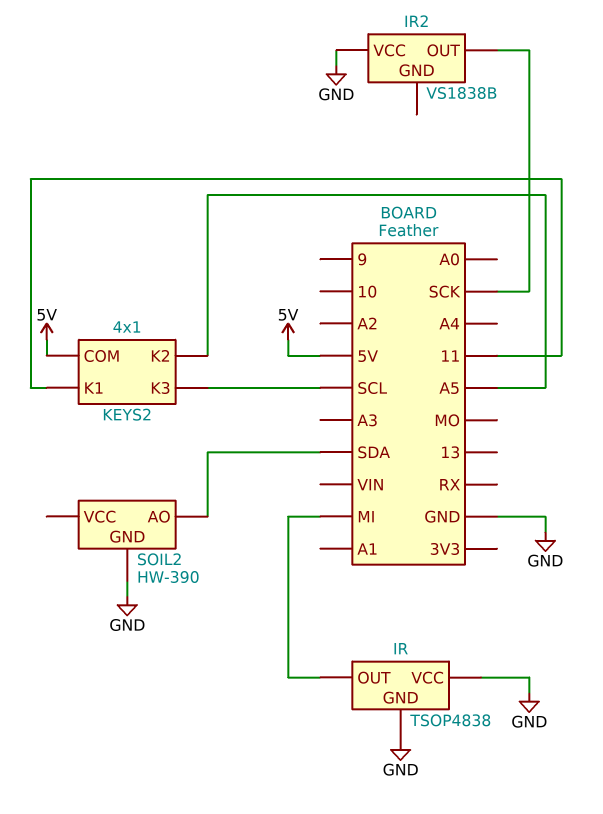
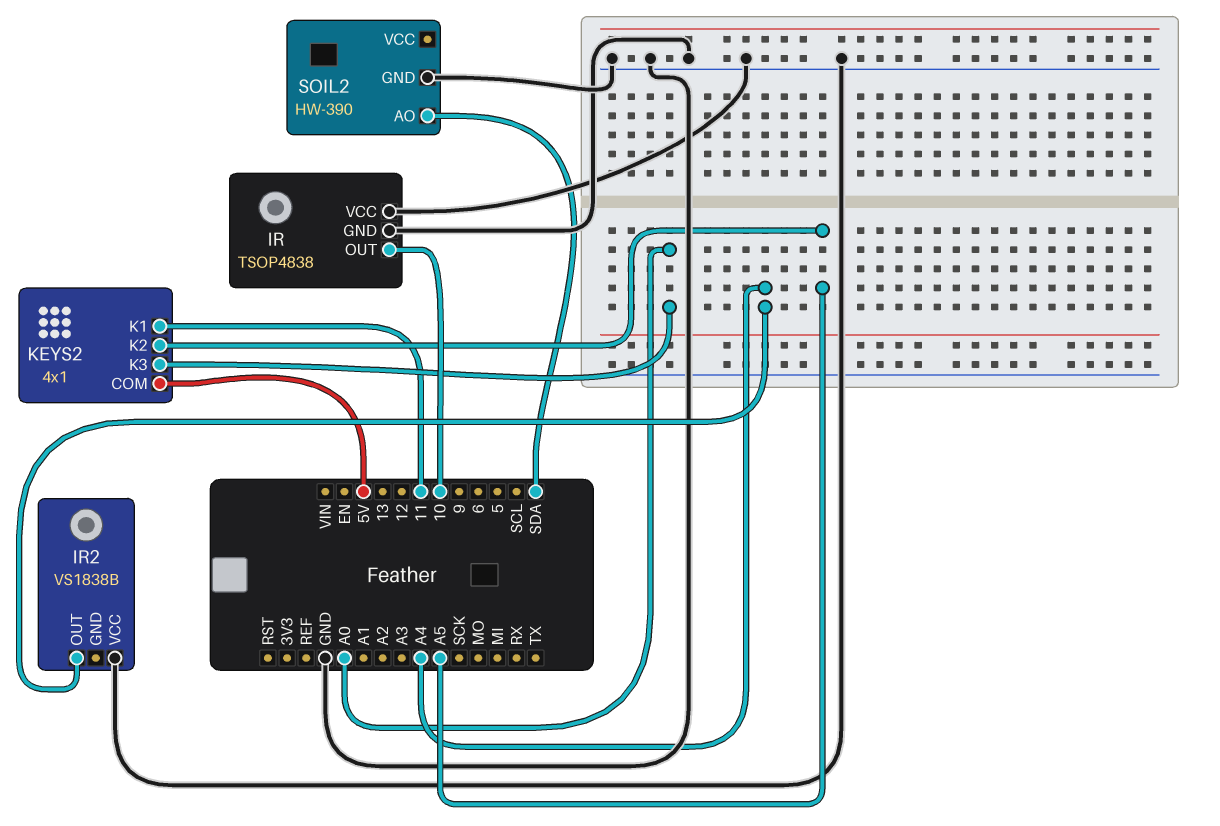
IR pin OUT: MI -> 10
IR2 pin OUT: SCK -> A4
KEYS2 pin K3: SCL -> A0

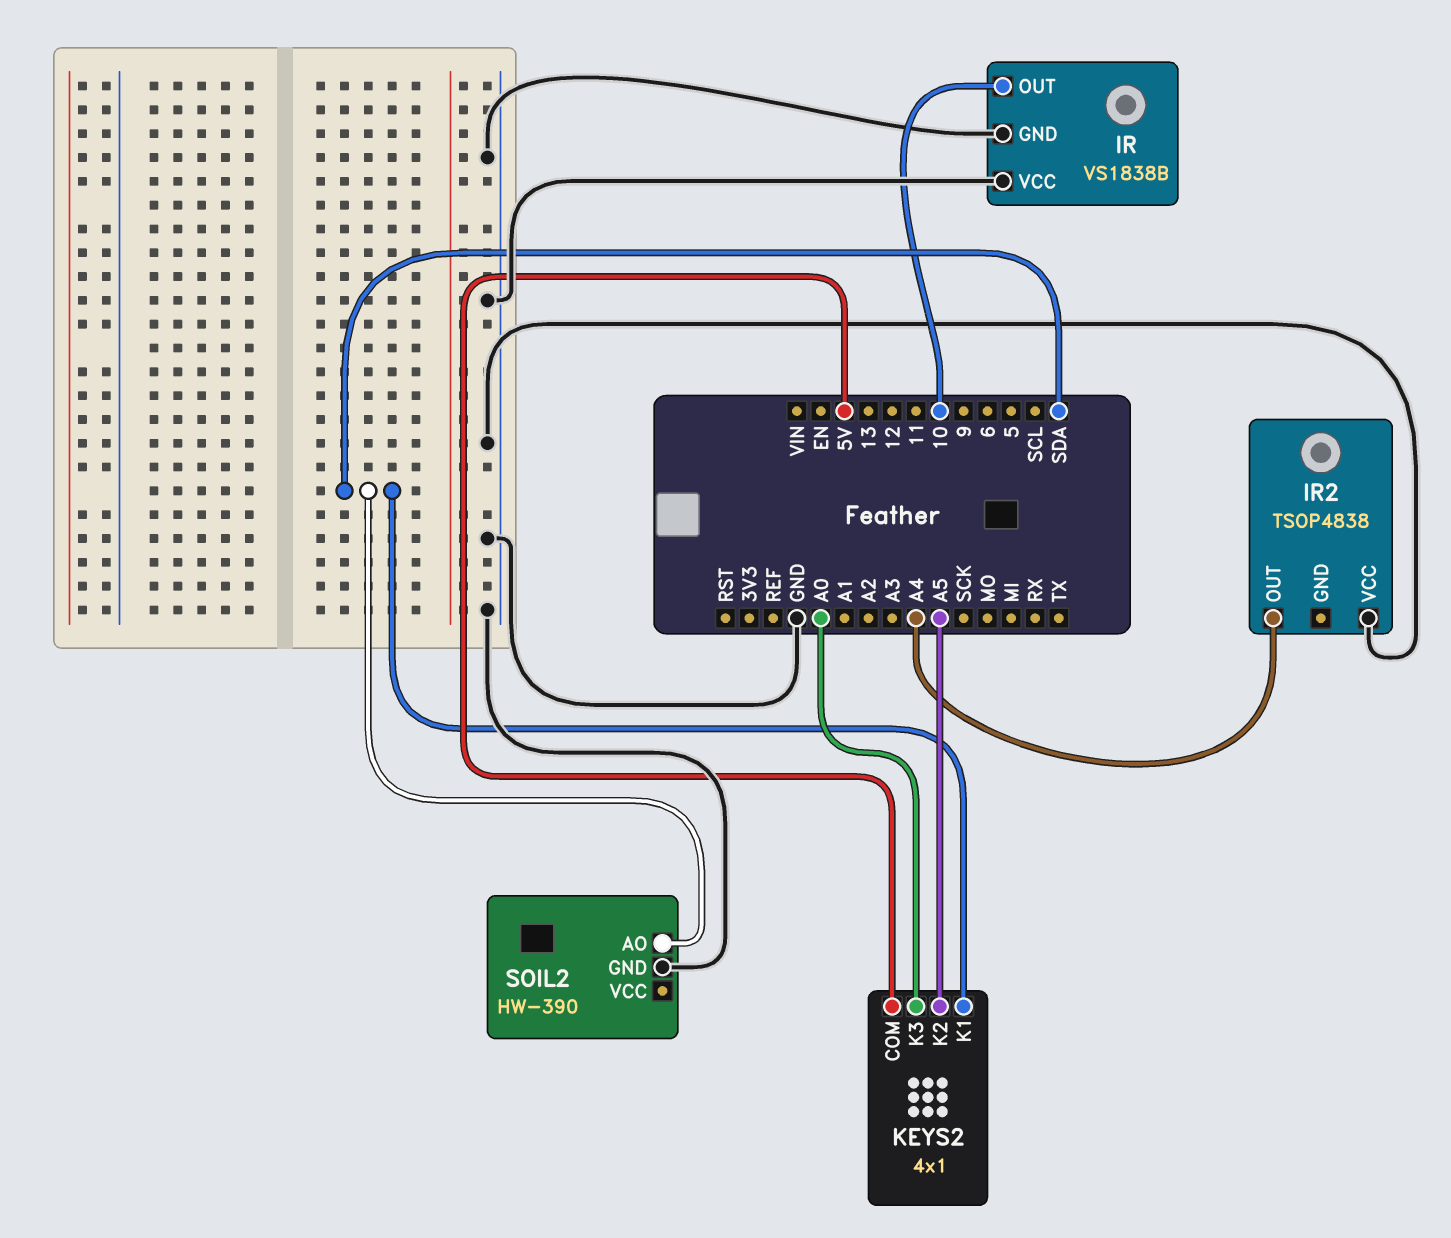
IR: TSOP4838 -> VS1838B
IR2: VS1838B -> TSOP4838
KEYS2 pin K1: 11 -> SDA

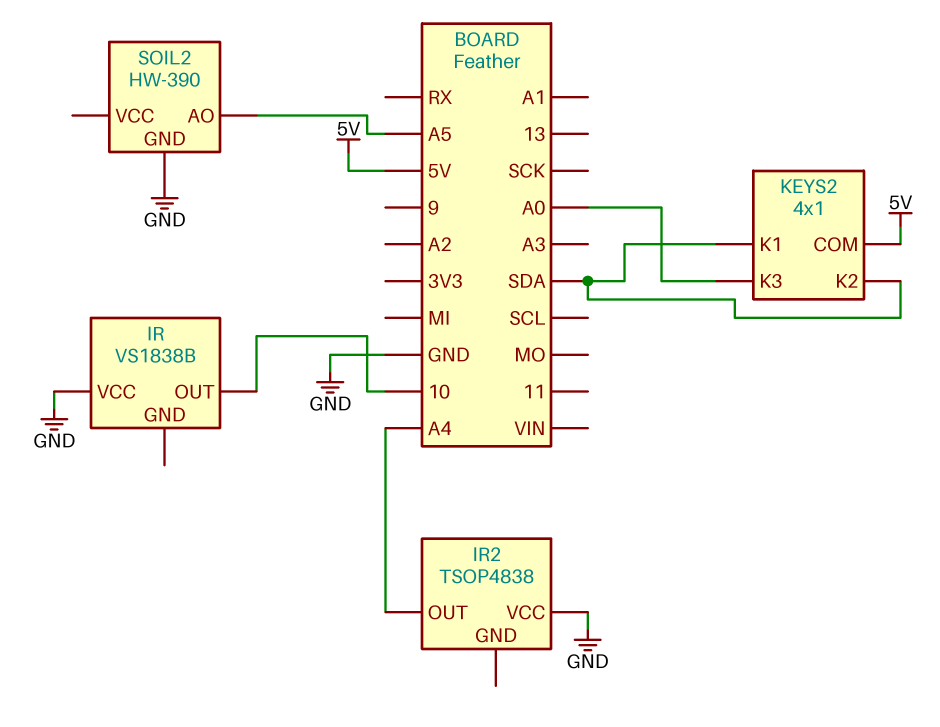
IR pin GND: GND -> none
KEYS2 pin K2: A5 -> SDA
SOIL2 pin AO: SDA -> A5

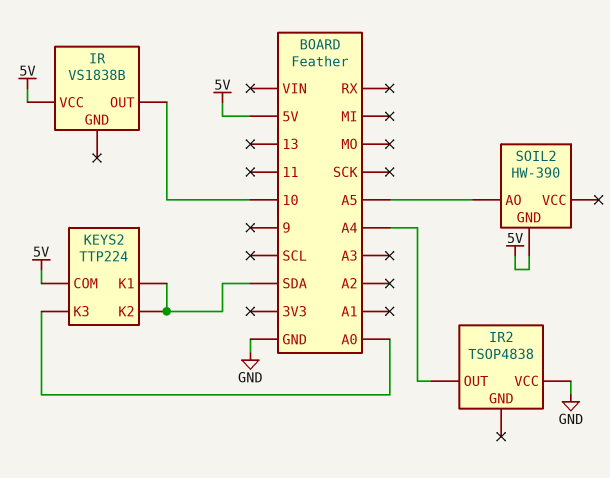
IR pin VCC: GND -> 5V
KEYS2: 4x1 -> TTP224
SOIL2 pin GND: GND -> 5V

